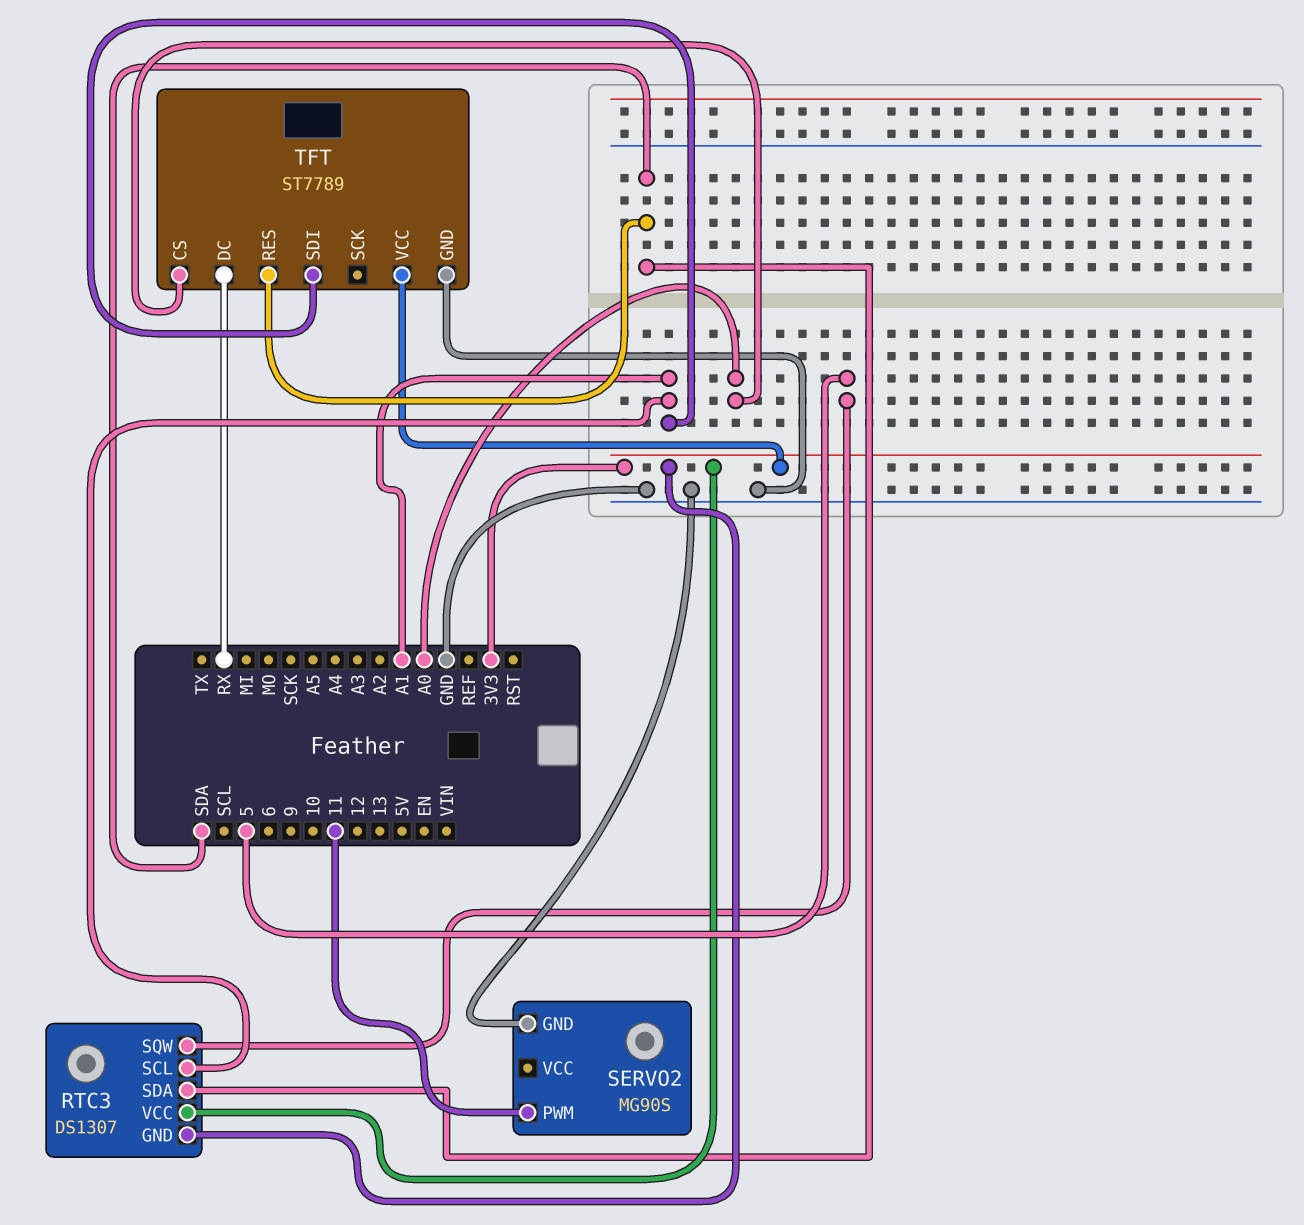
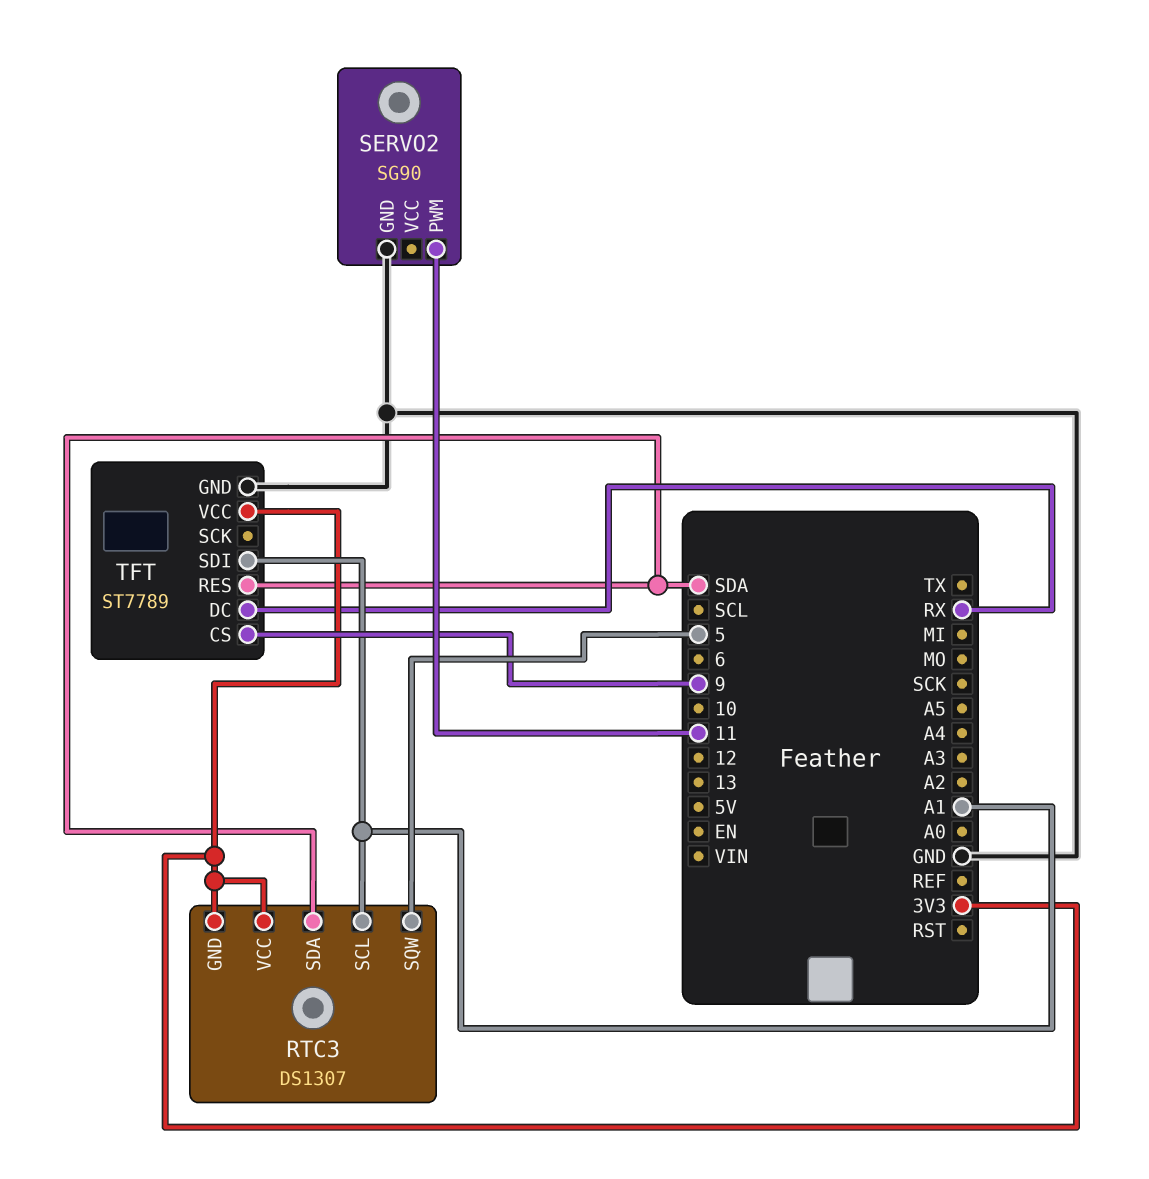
SERVO2: MG90S -> SG90
TFT pin CS: A0 -> 9

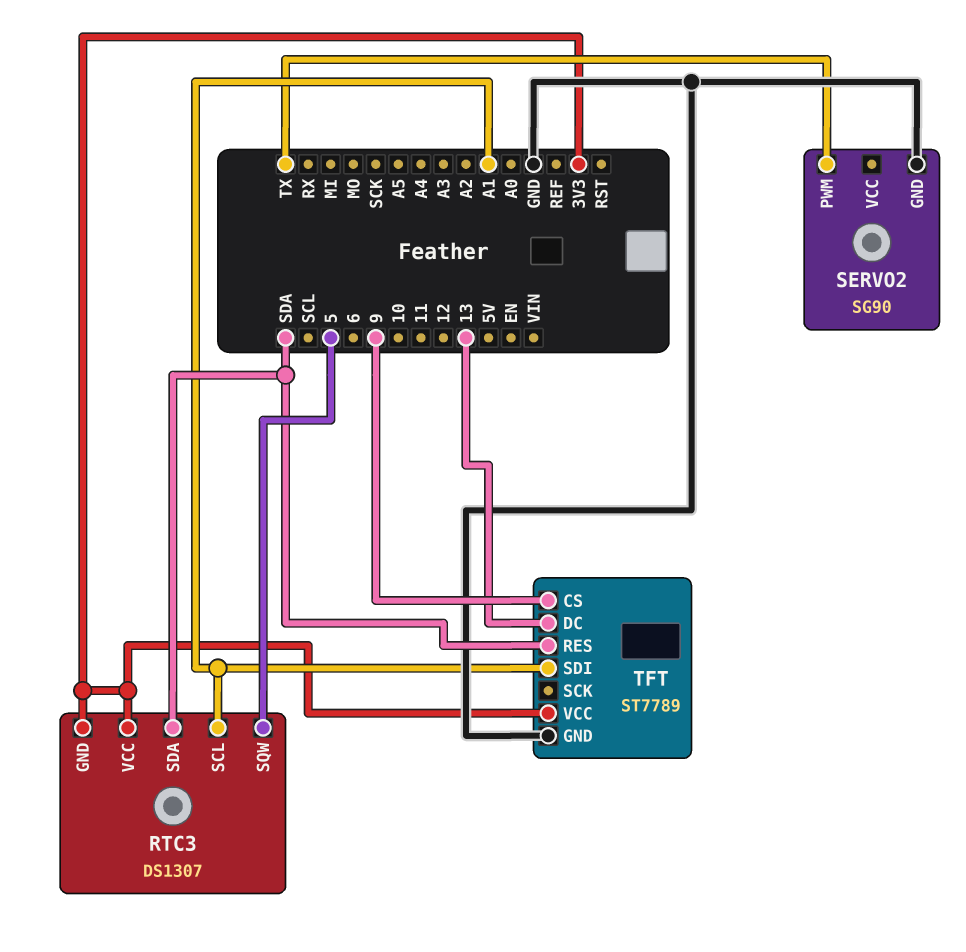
SERVO2 pin PWM: 11 -> TX
TFT pin DC: RX -> 13

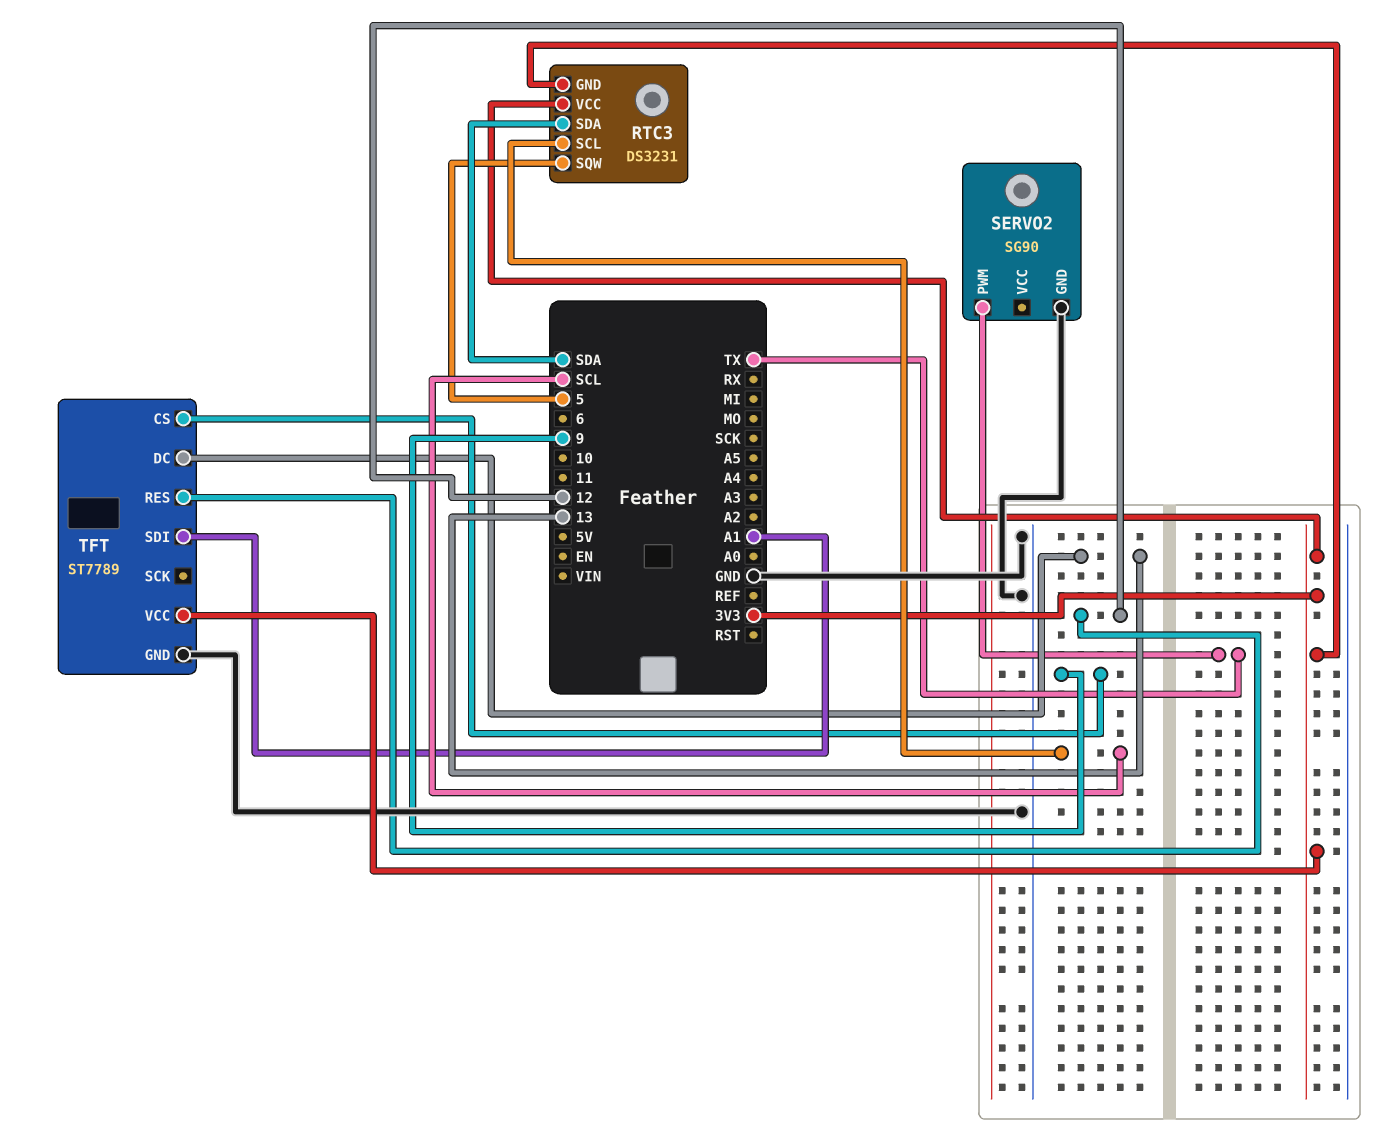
RTC3: DS1307 -> DS3231
RTC3 pin SCL: A1 -> SCL
TFT pin RES: SDA -> 12

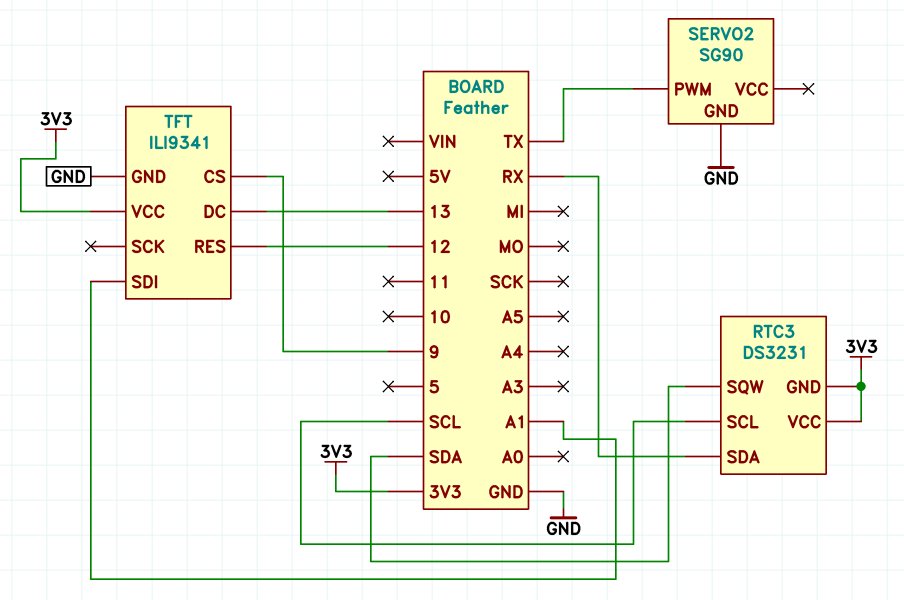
RTC3 pin SDA: SDA -> RX
RTC3 pin SQW: 5 -> SDA
TFT: ST7789 -> ILI9341

